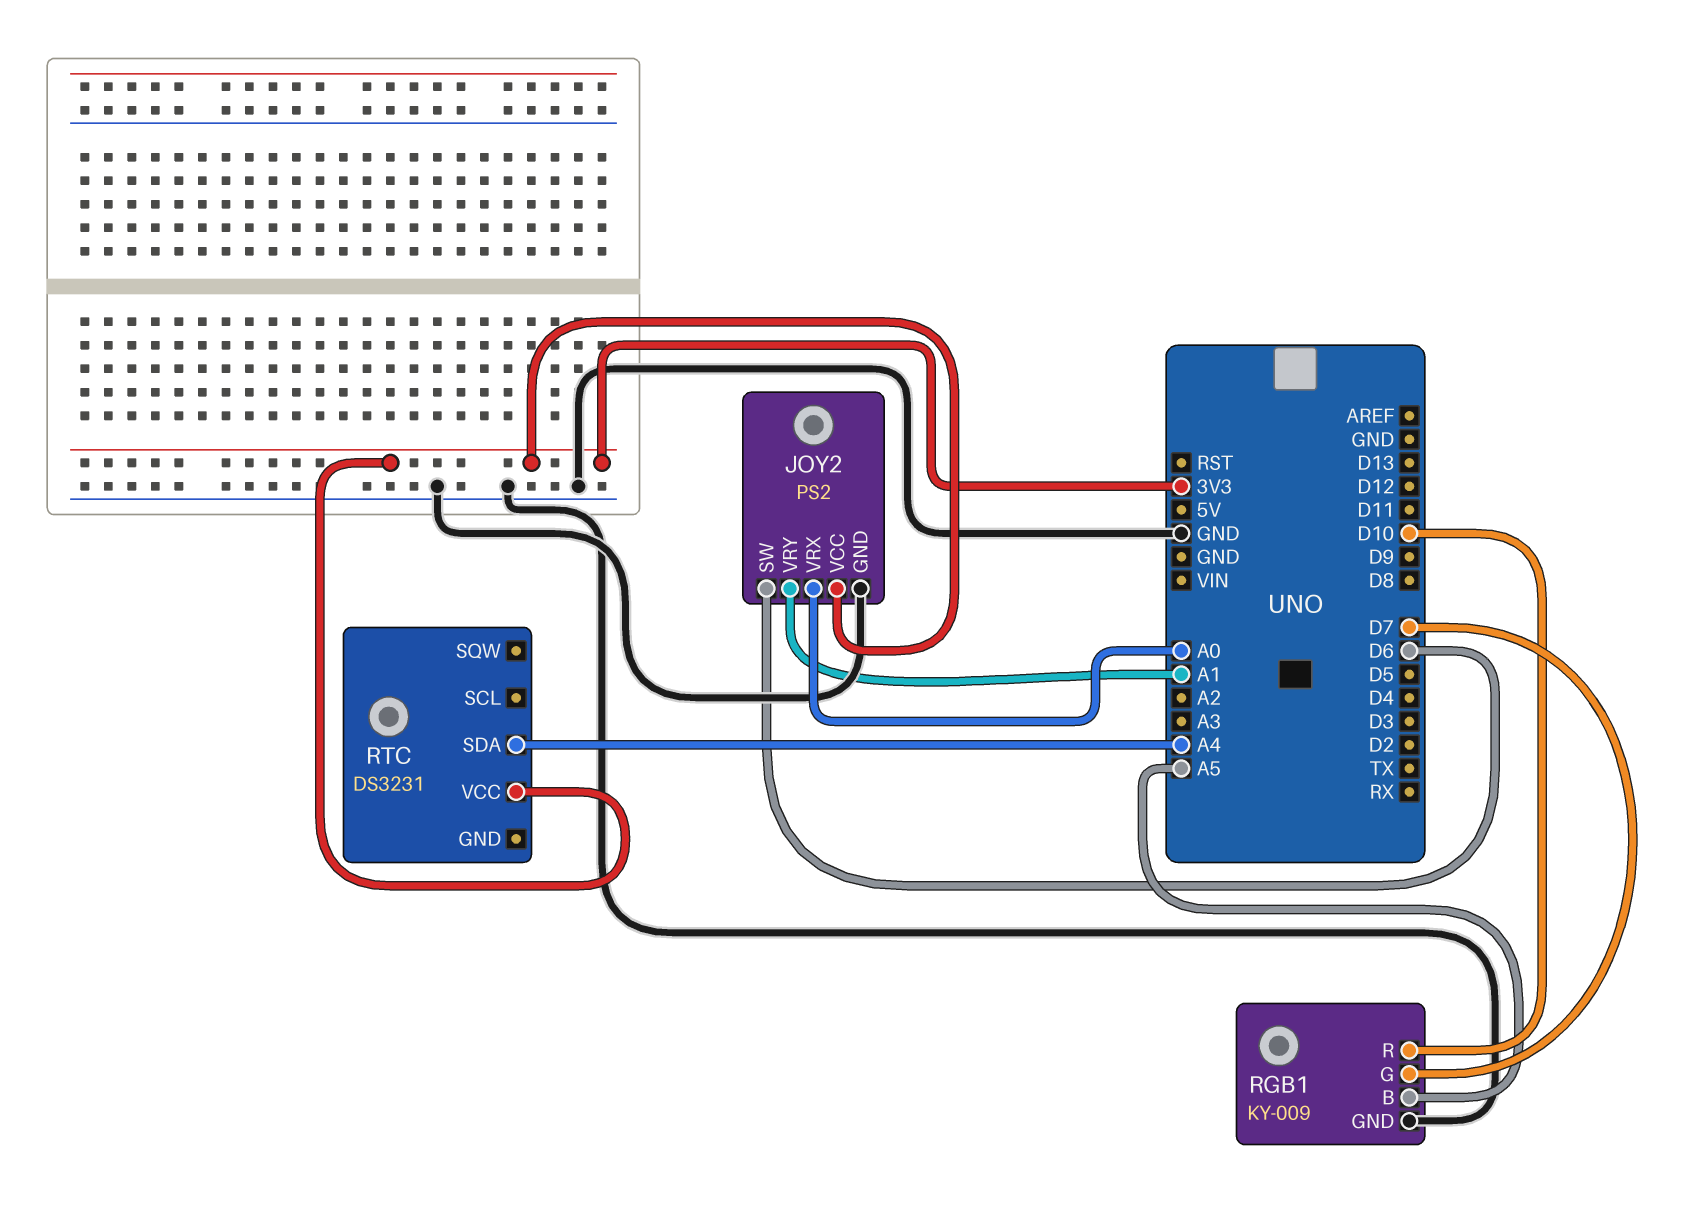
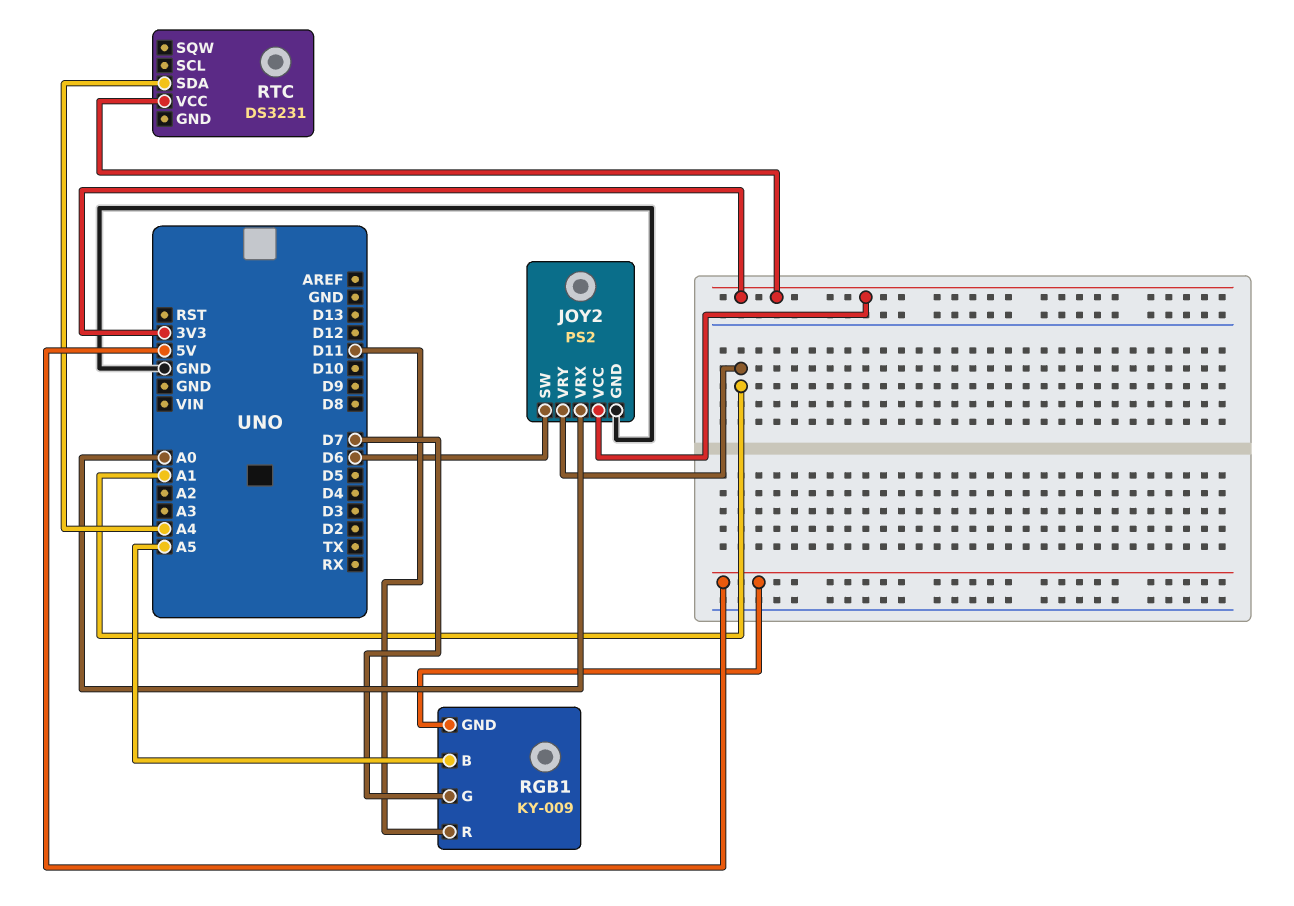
RGB1 pin GND: GND -> 5V
RGB1 pin R: D10 -> D11

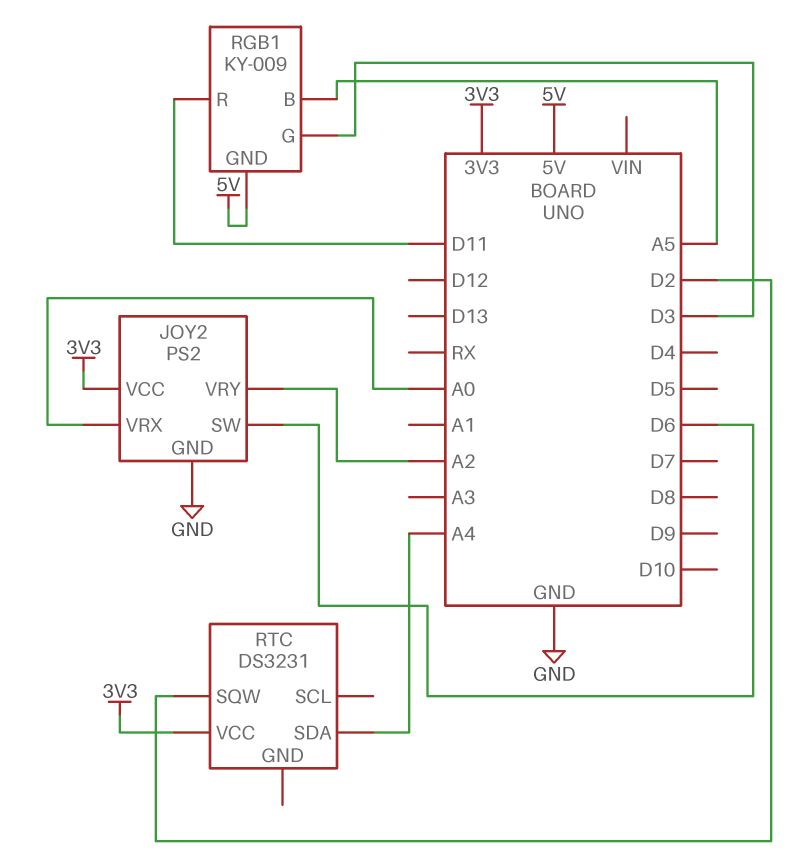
JOY2 pin VRY: A1 -> A2
RGB1 pin G: D7 -> D3
RTC pin SQW: none -> D2

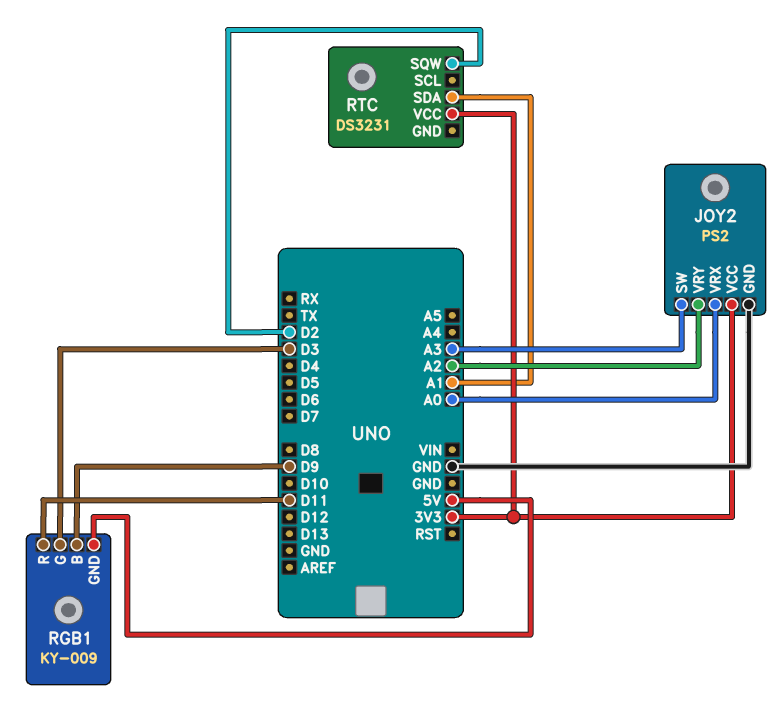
JOY2 pin SW: D6 -> A3
RGB1 pin B: A5 -> D9
RTC pin SDA: A4 -> A1

